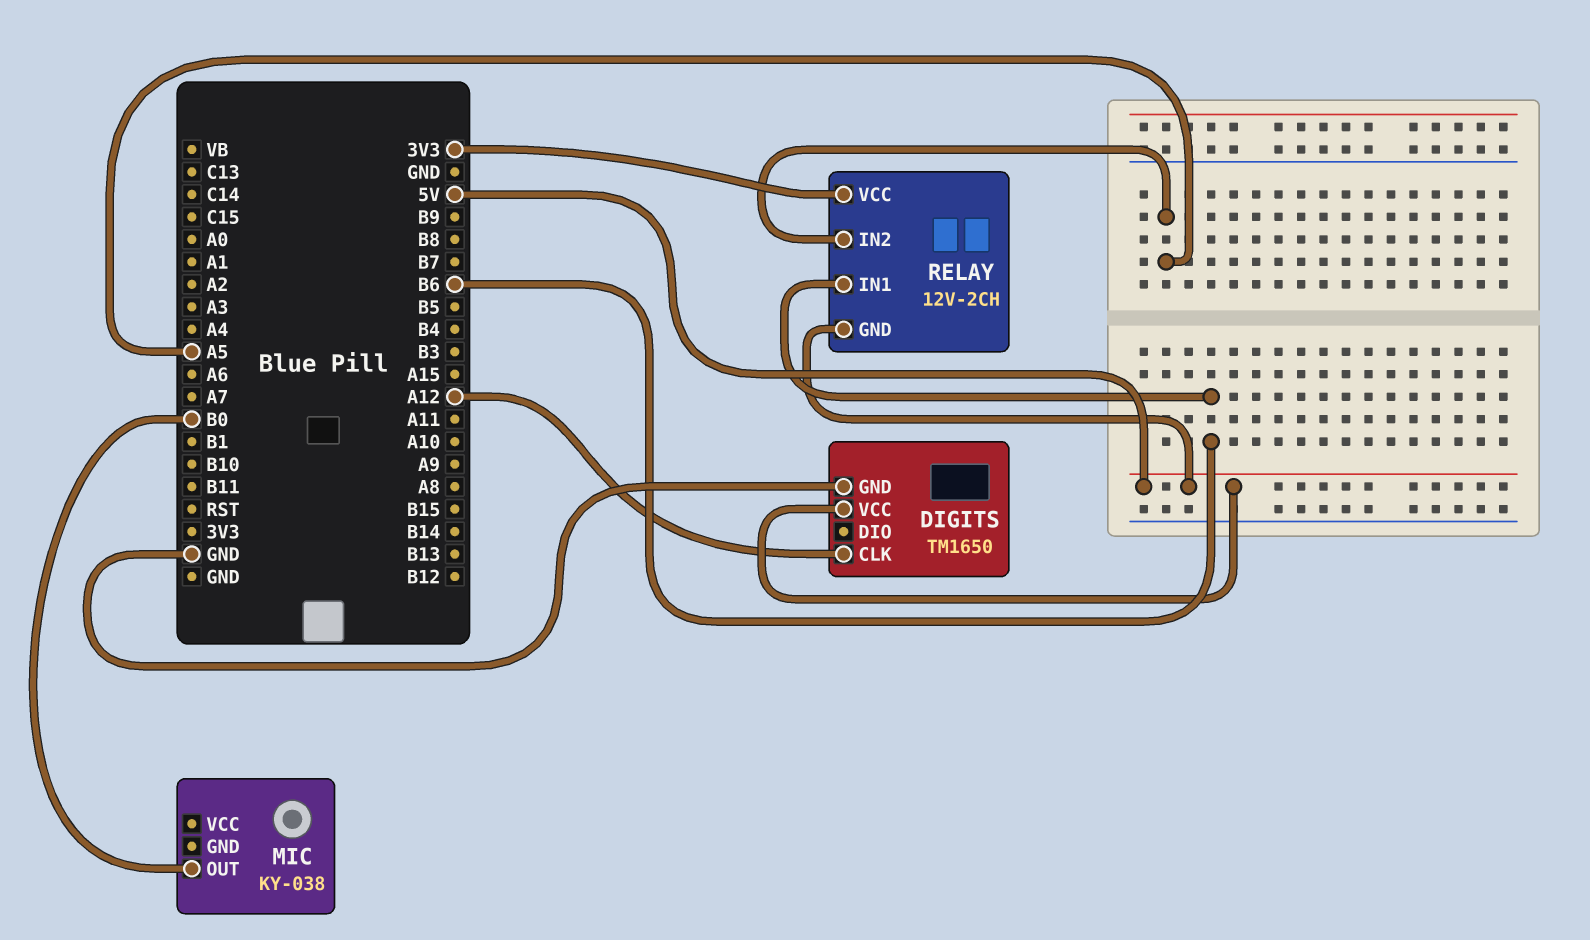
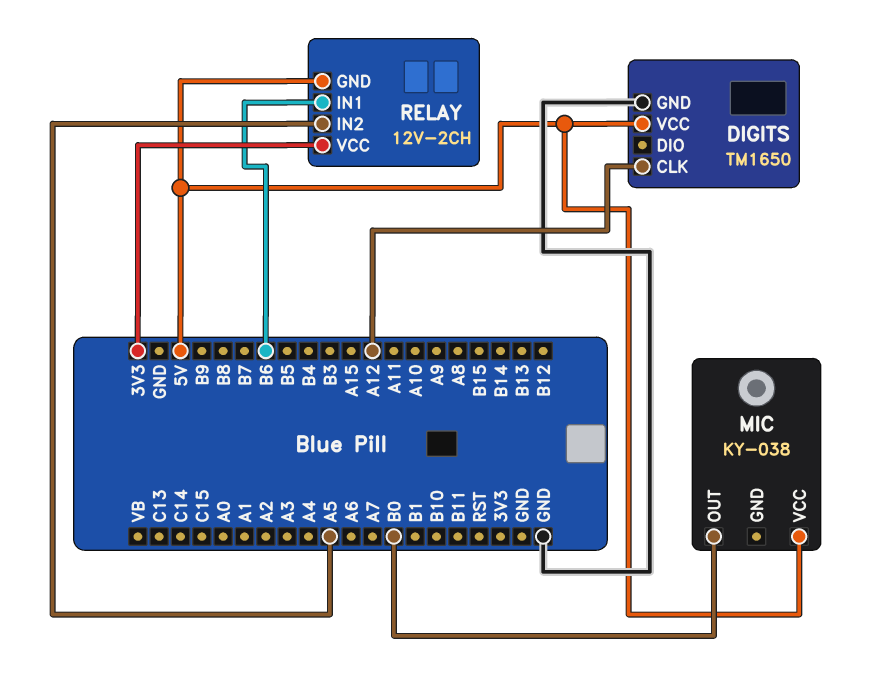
MIC pin VCC: none -> 5V

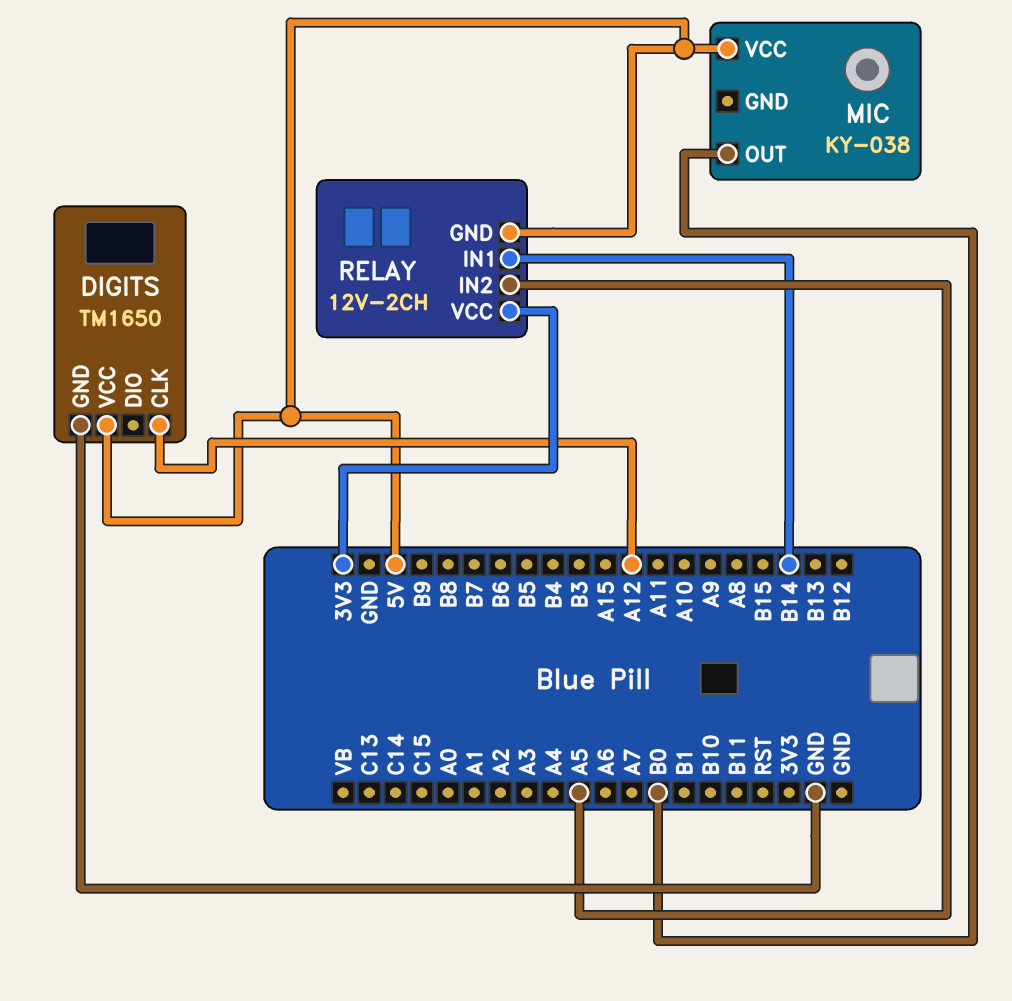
RELAY pin IN1: B6 -> B14

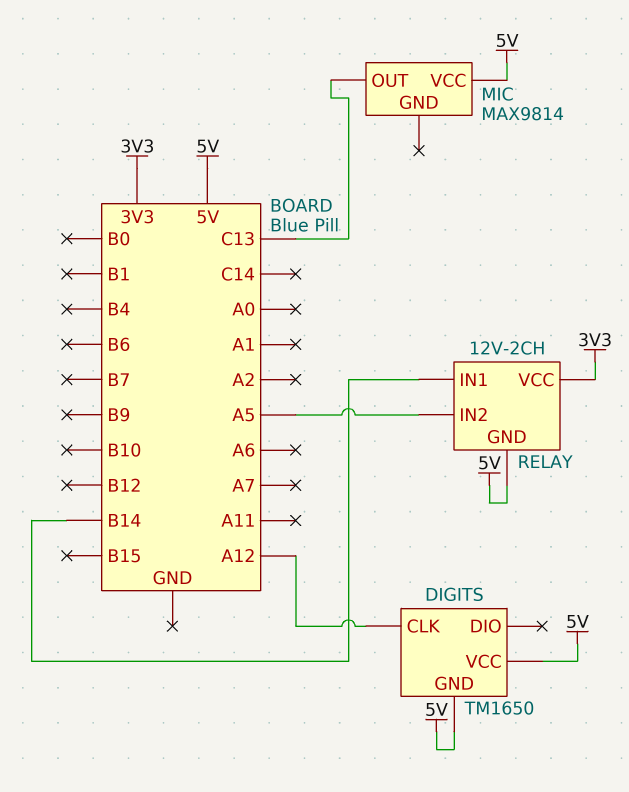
DIGITS pin GND: GND -> 5V
MIC: KY-038 -> MAX9814
MIC pin OUT: B0 -> C13

